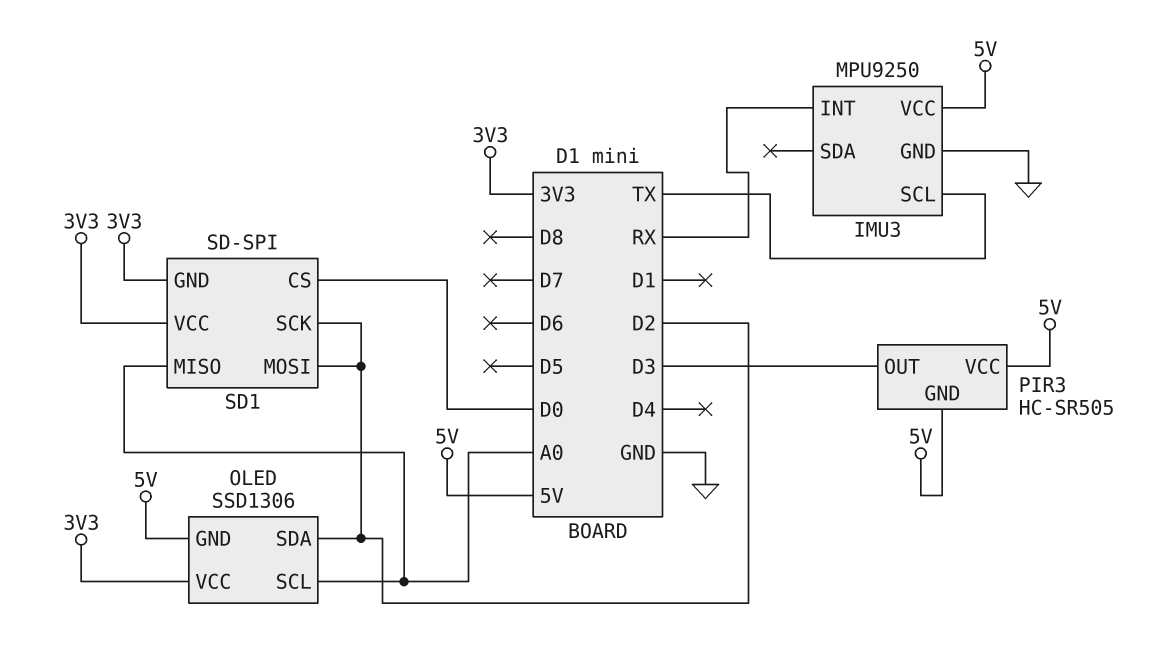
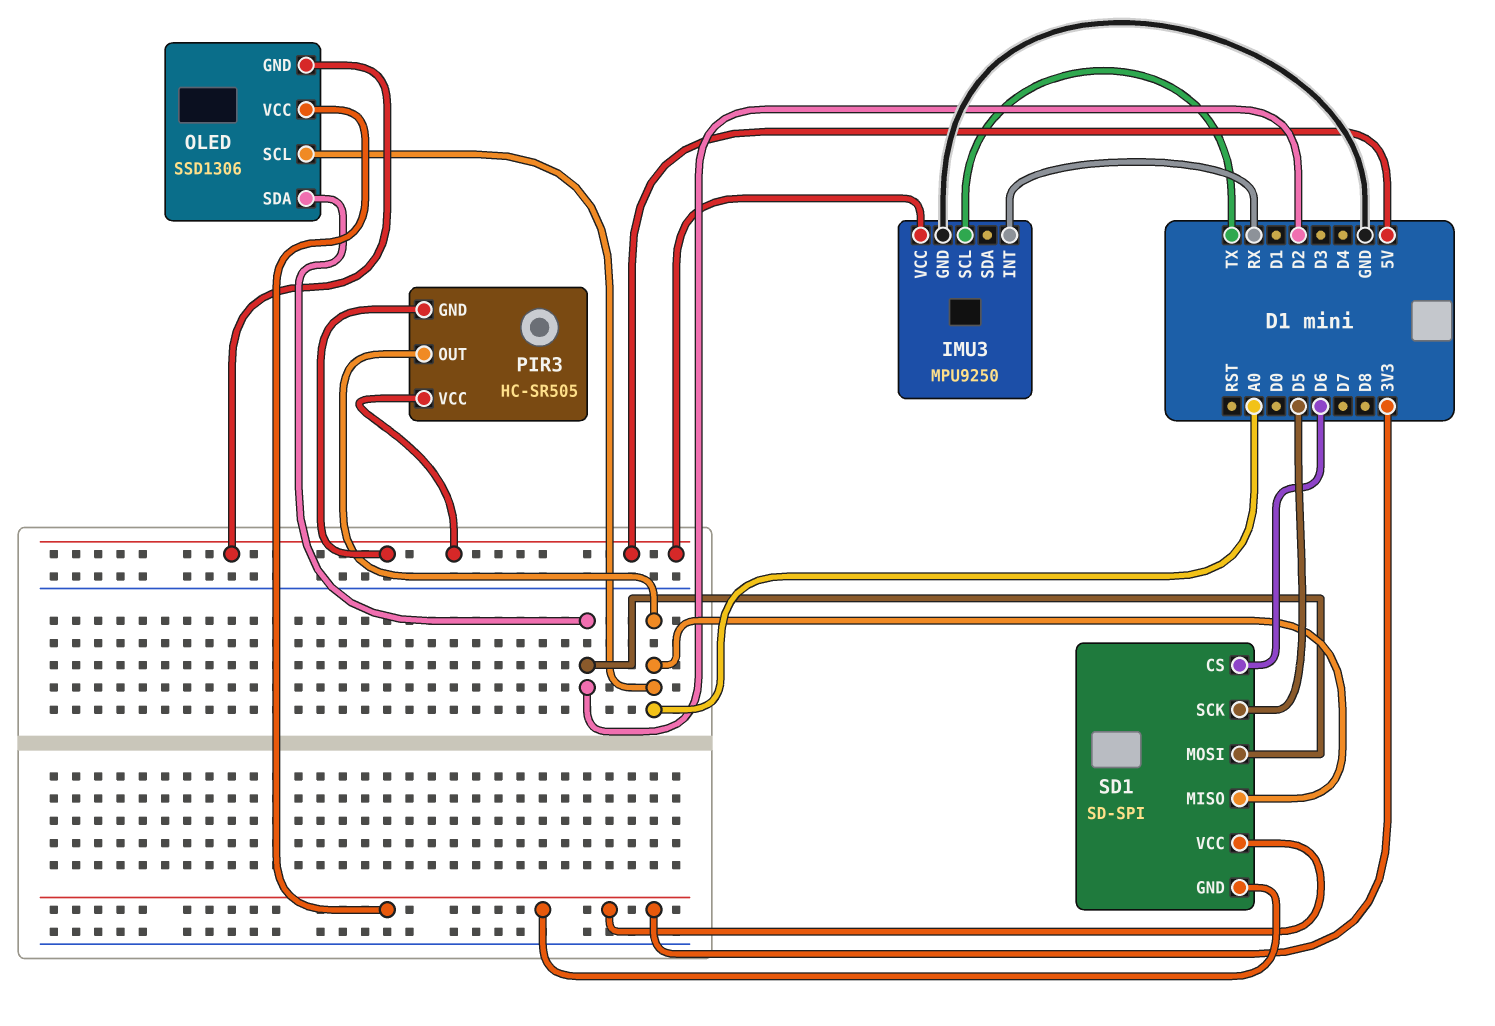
PIR3 pin OUT: D3 -> A0
SD1 pin CS: D0 -> D6
SD1 pin SCK: D2 -> D5

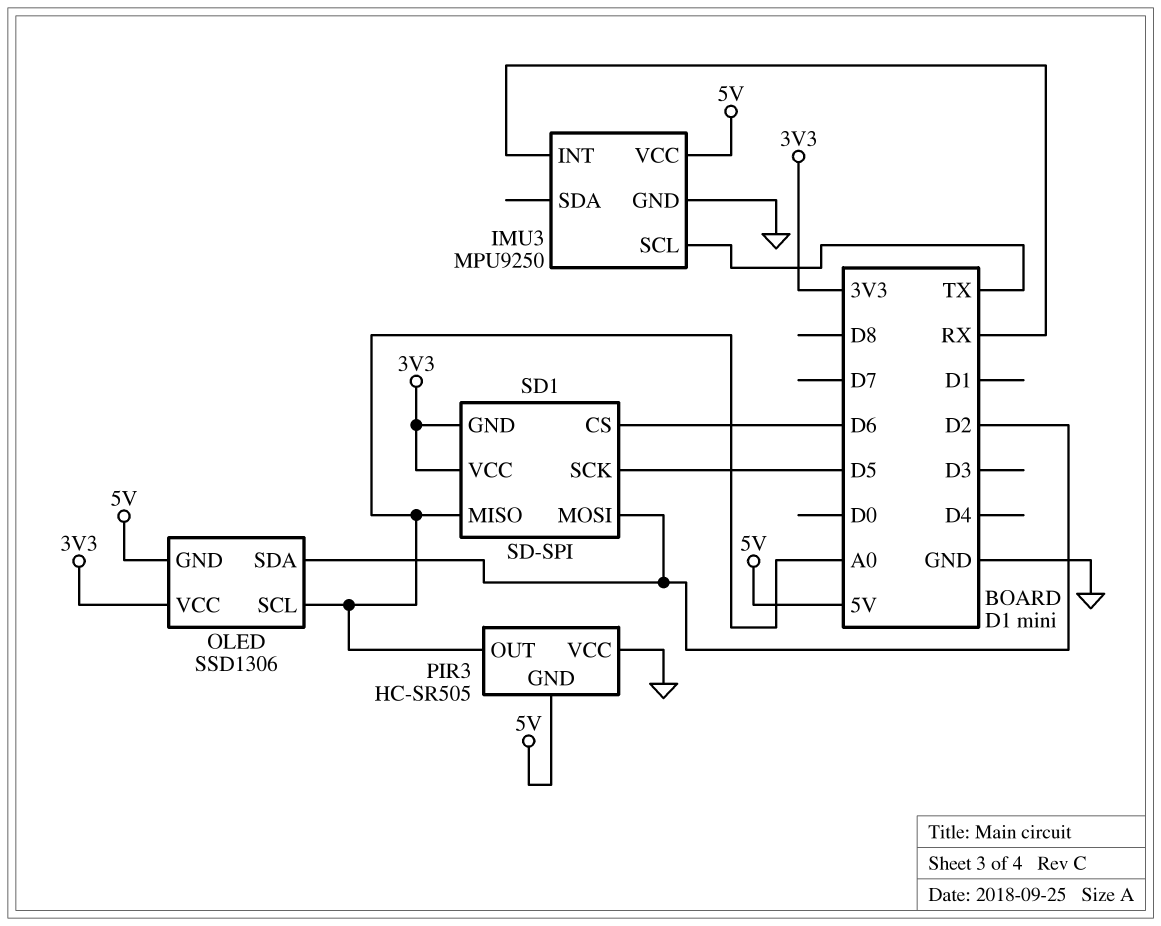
PIR3 pin VCC: 5V -> GND

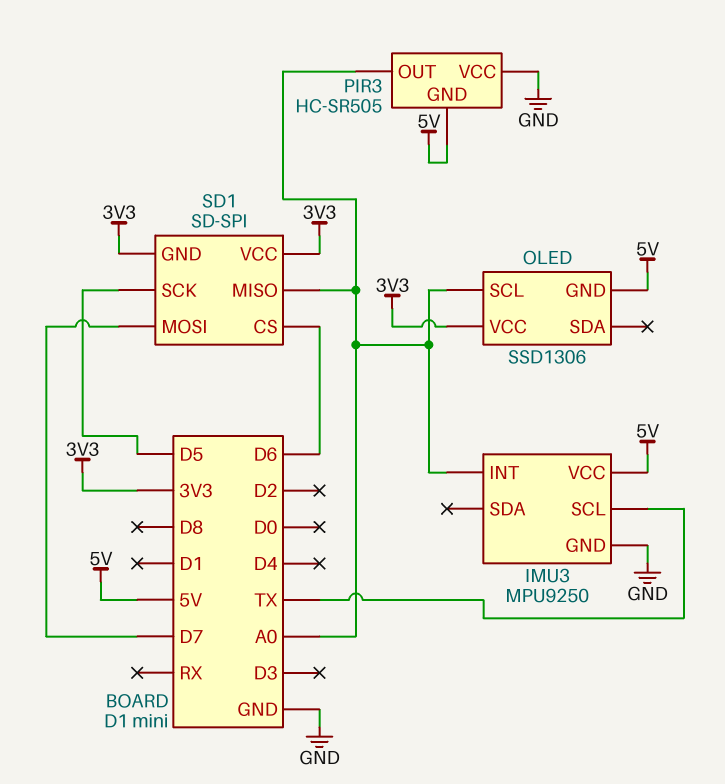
IMU3 pin INT: RX -> A0
OLED pin SDA: D2 -> none
SD1 pin MOSI: D2 -> D7

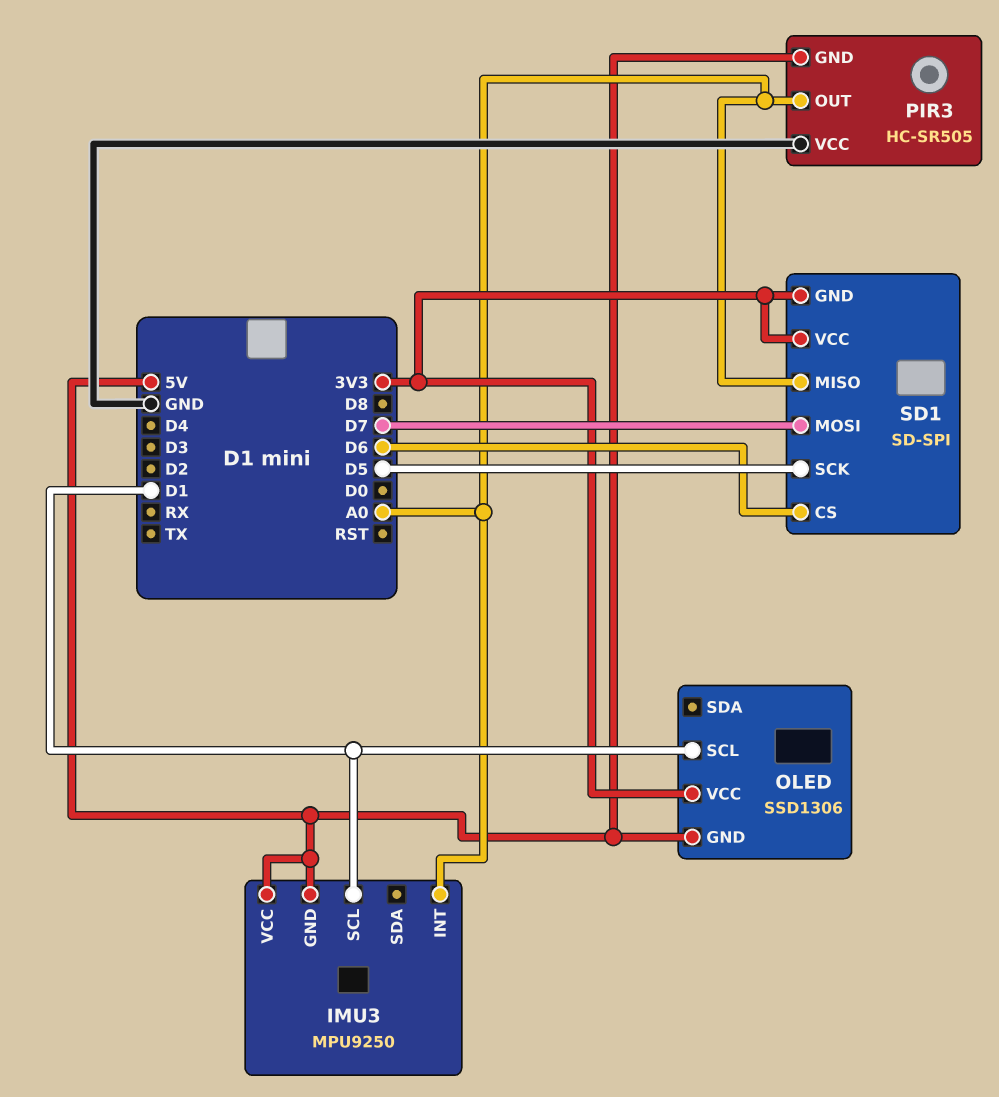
IMU3 pin GND: GND -> 5V
IMU3 pin SCL: TX -> D1
OLED pin SCL: A0 -> D1

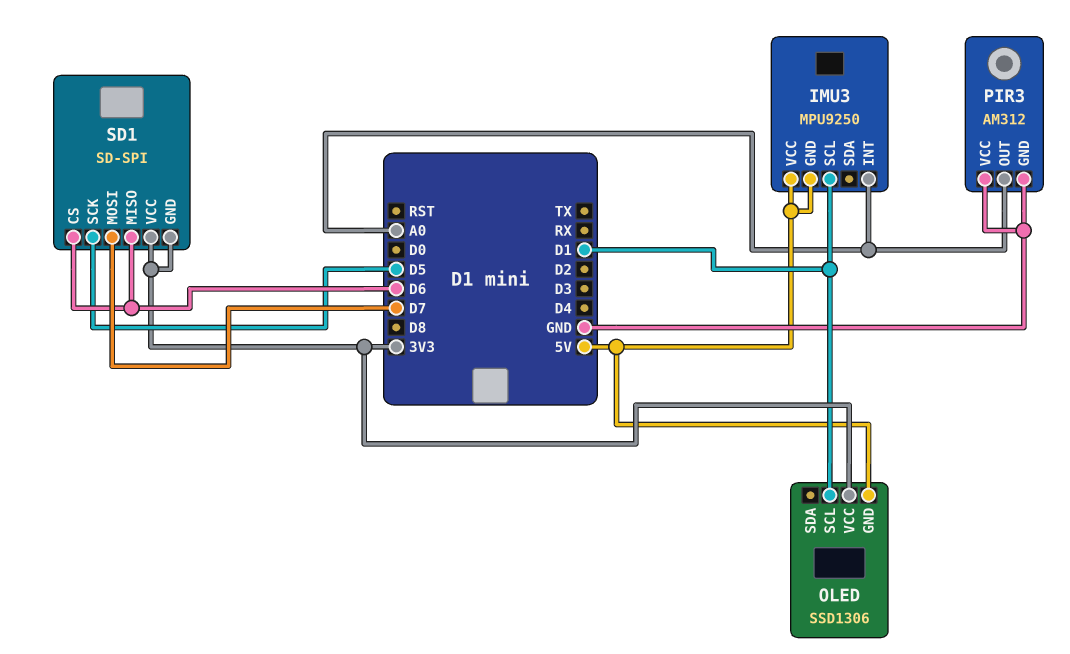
PIR3: HC-SR505 -> AM312
PIR3 pin GND: 5V -> GND
SD1 pin MISO: A0 -> D6

